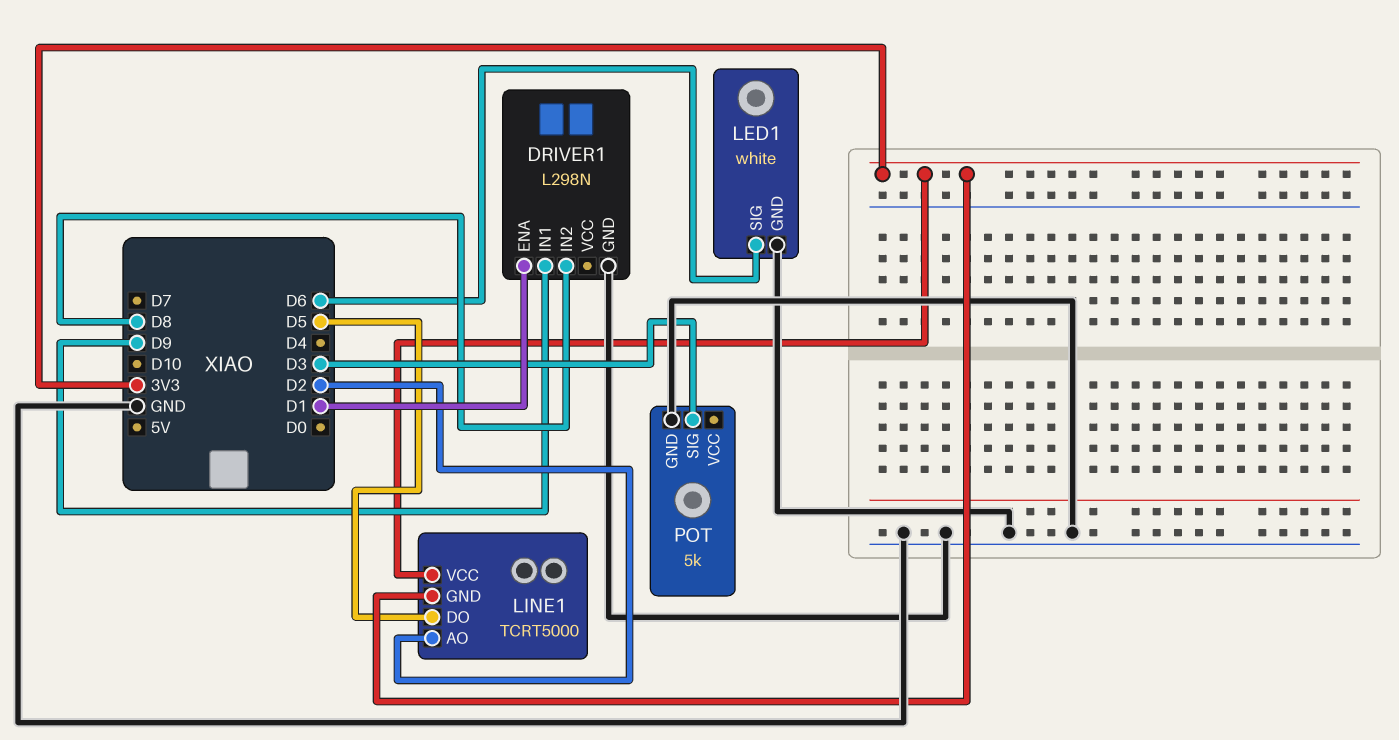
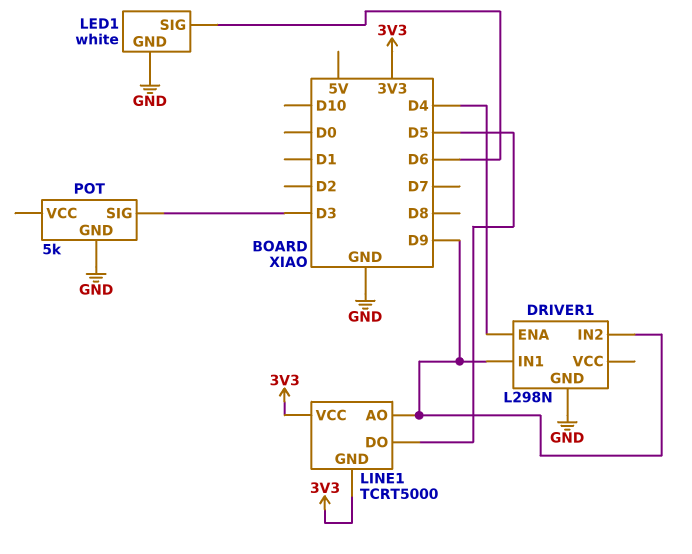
DRIVER1 pin ENA: D1 -> D4
DRIVER1 pin IN2: D8 -> D9
LINE1 pin AO: D2 -> D9

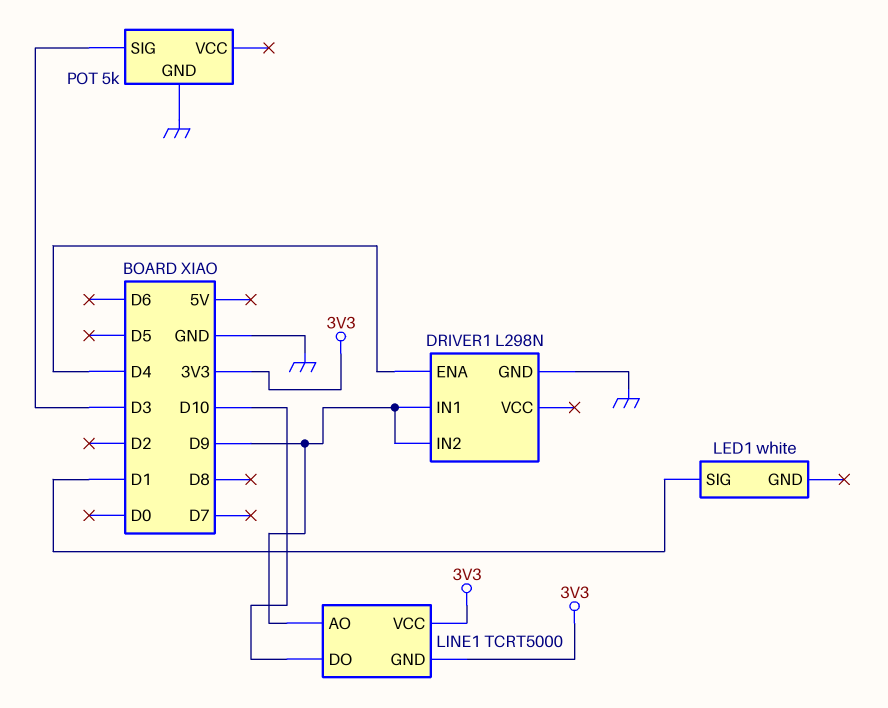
LED1 pin GND: GND -> none
LED1 pin SIG: D6 -> D1
LINE1 pin DO: D5 -> D10

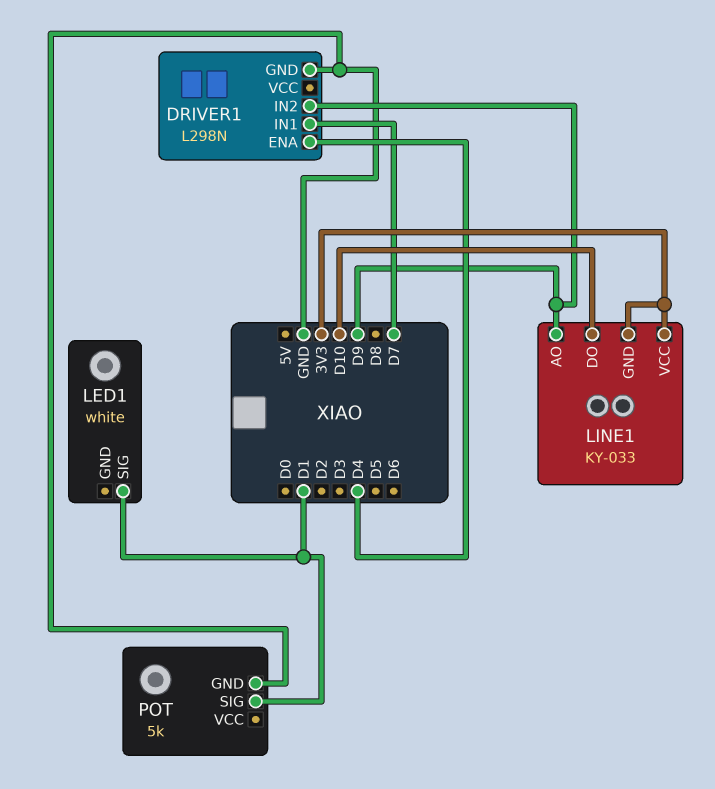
DRIVER1 pin IN1: D9 -> D7
LINE1: TCRT5000 -> KY-033
POT pin SIG: D3 -> D1

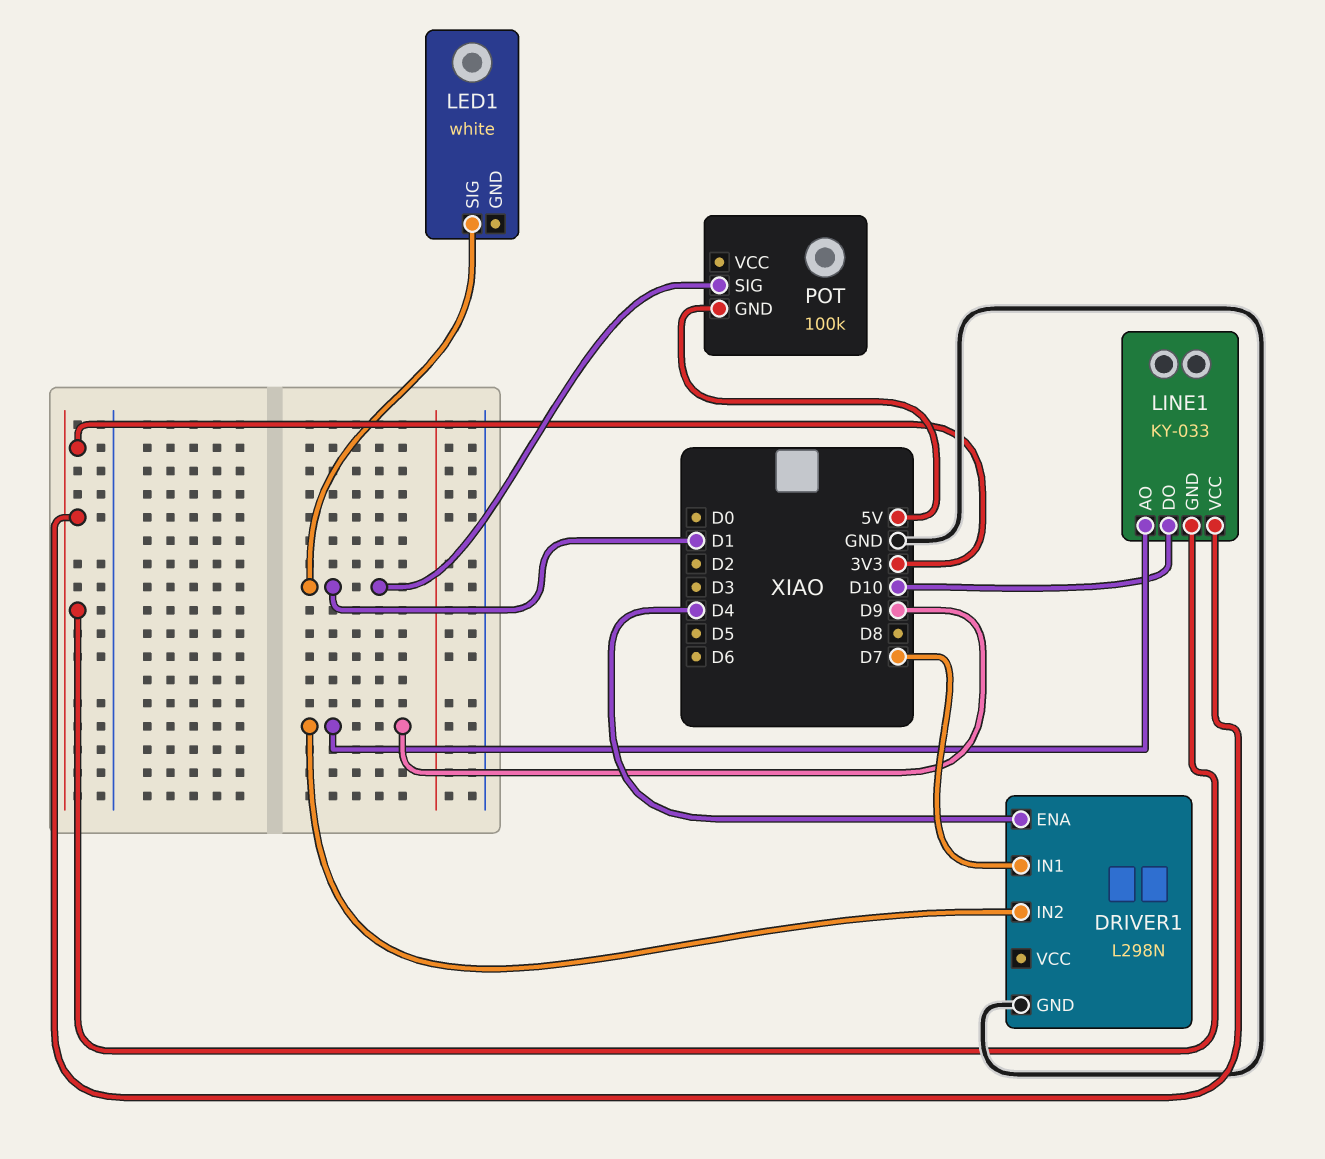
POT: 5k -> 100k
POT pin GND: GND -> 5V

